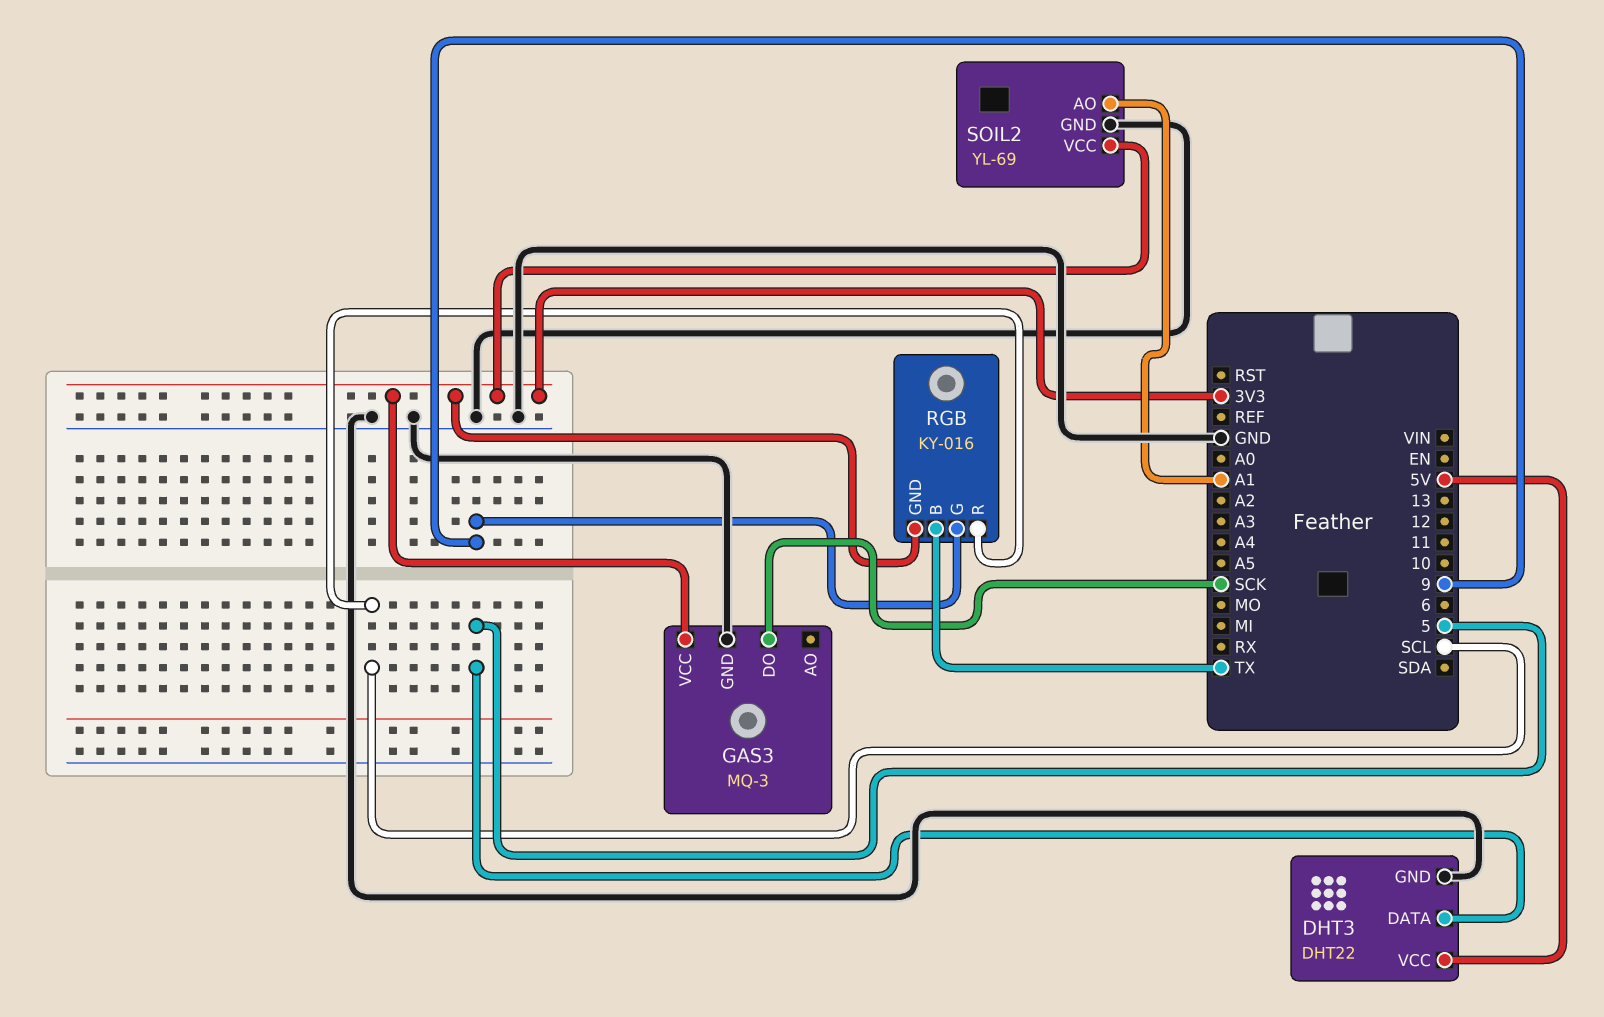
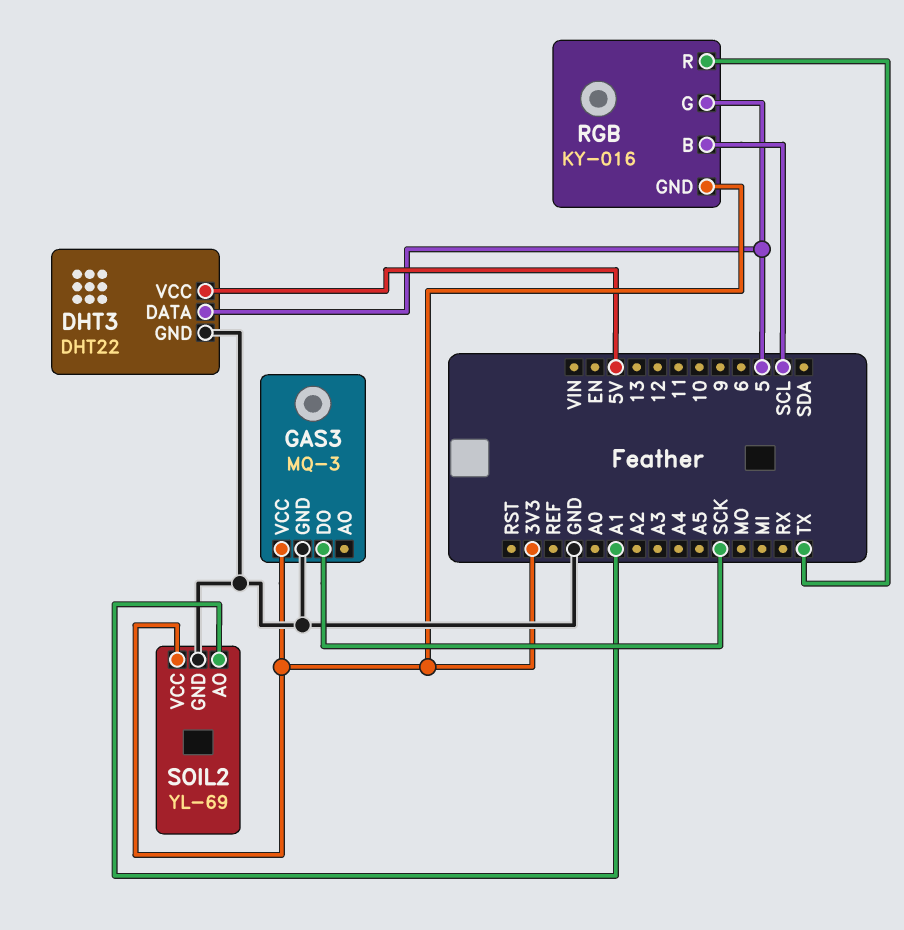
RGB pin B: TX -> SCL
RGB pin G: 9 -> 5
RGB pin R: SCL -> TX

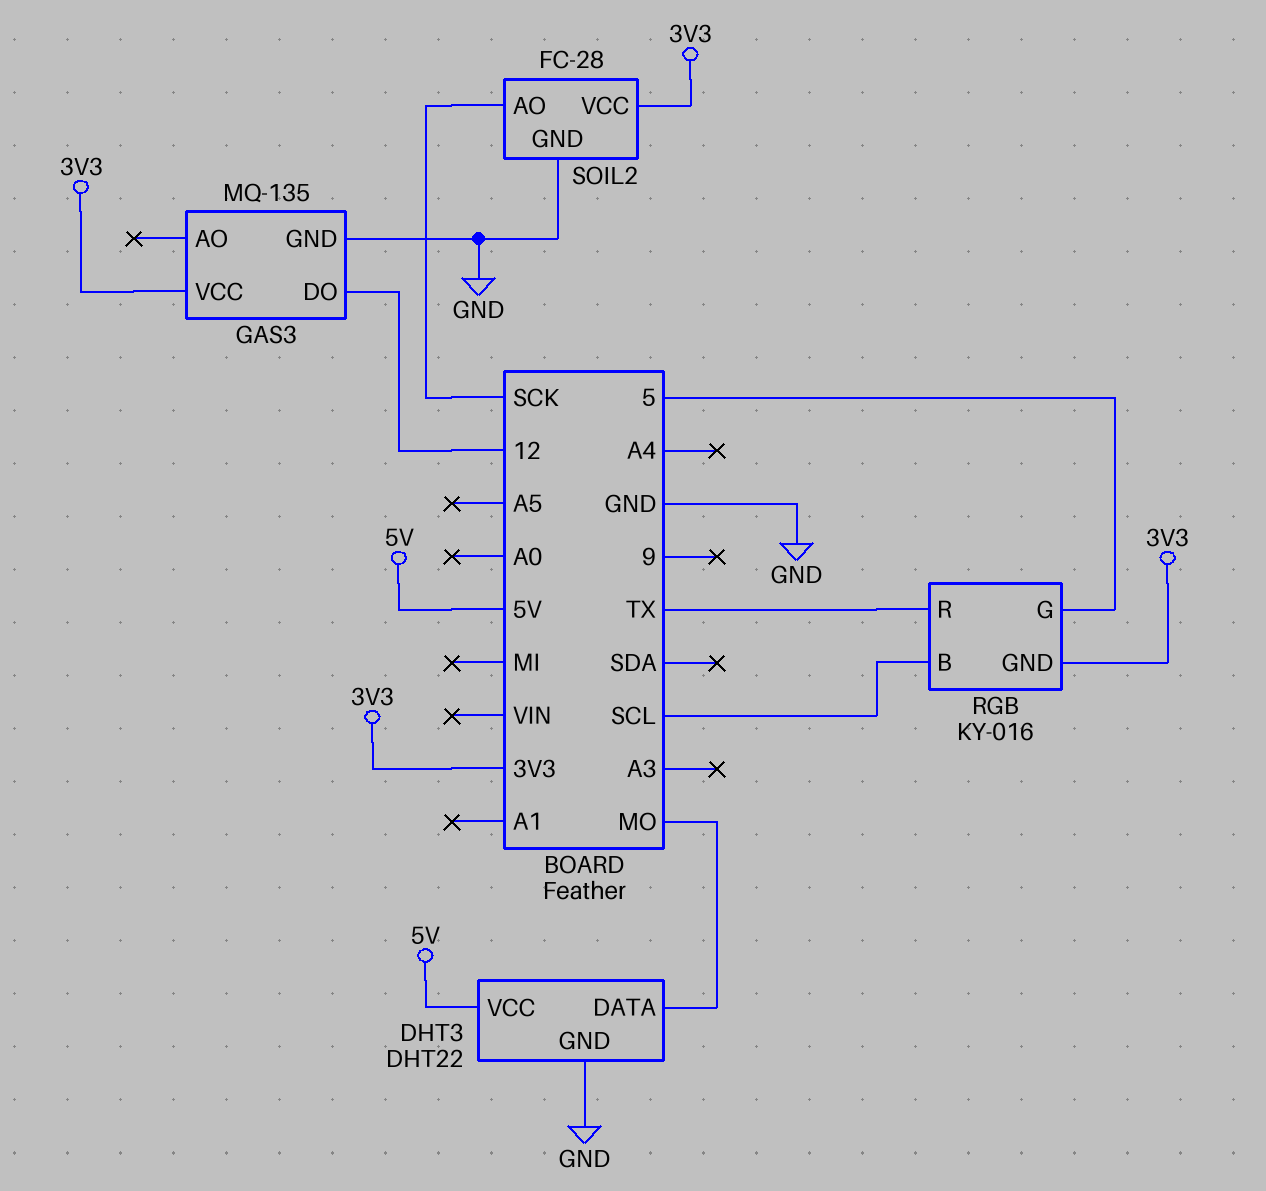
DHT3 pin DATA: 5 -> MO
GAS3: MQ-3 -> MQ-135
GAS3 pin DO: SCK -> 12
SOIL2: YL-69 -> FC-28
SOIL2 pin AO: A1 -> SCK

